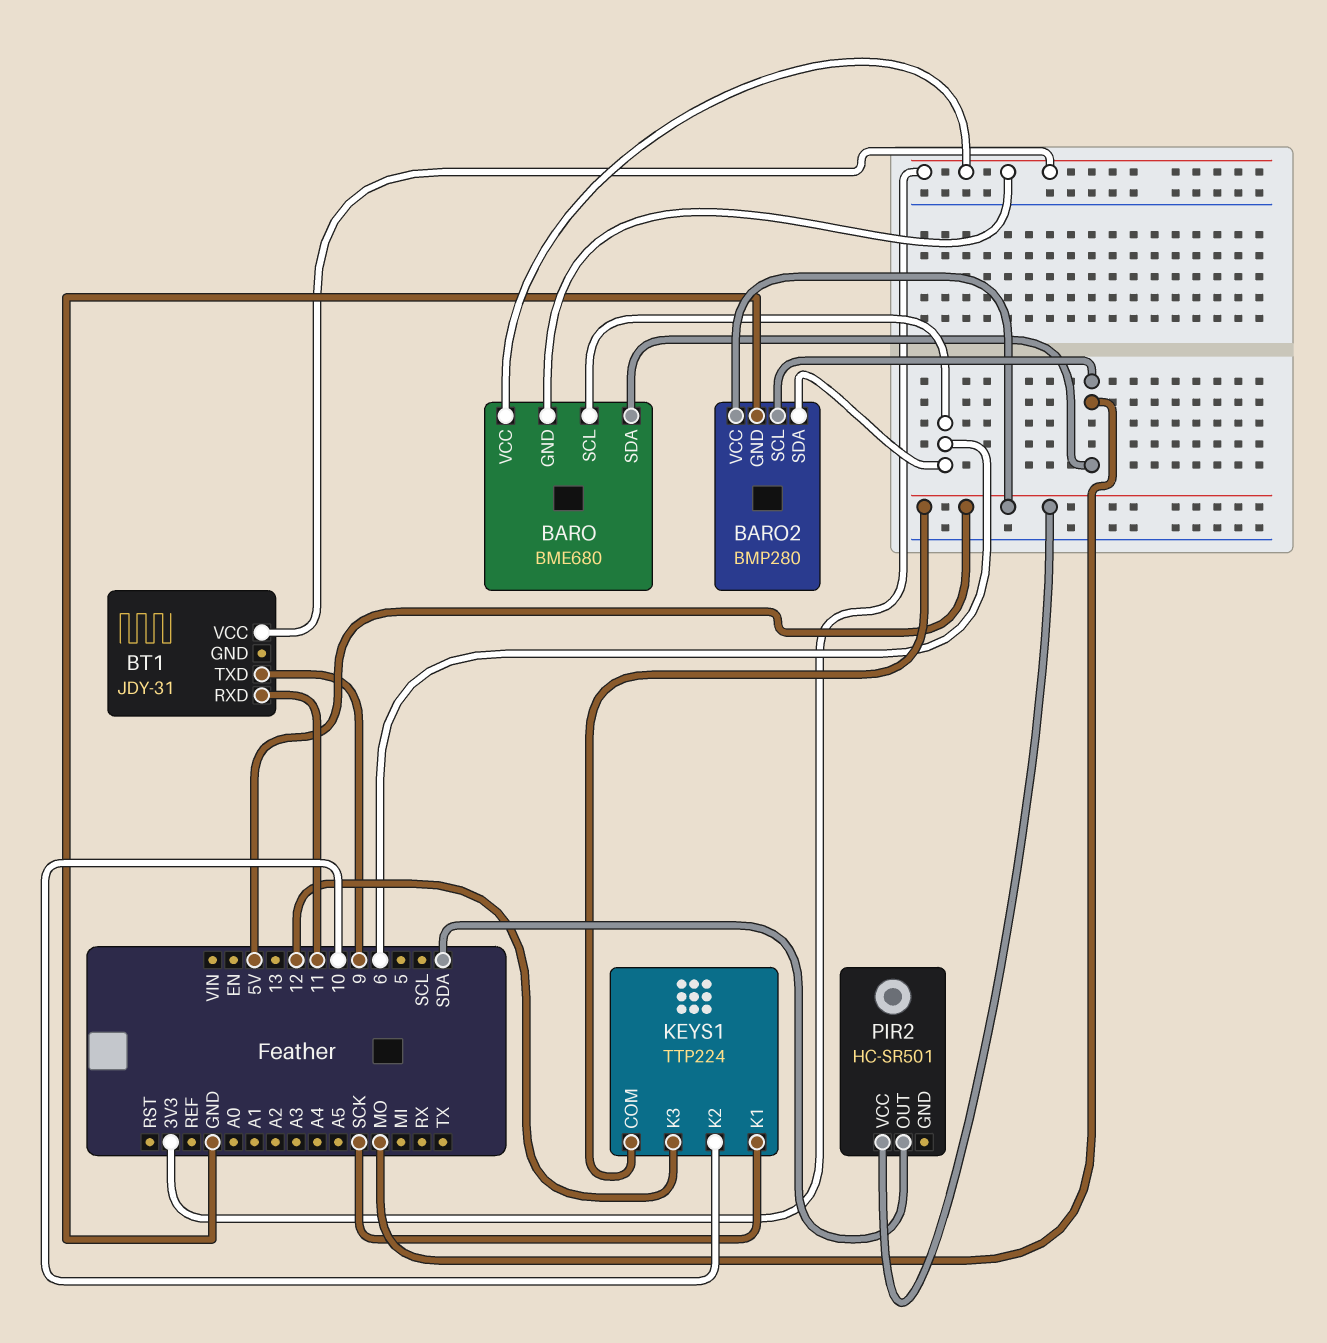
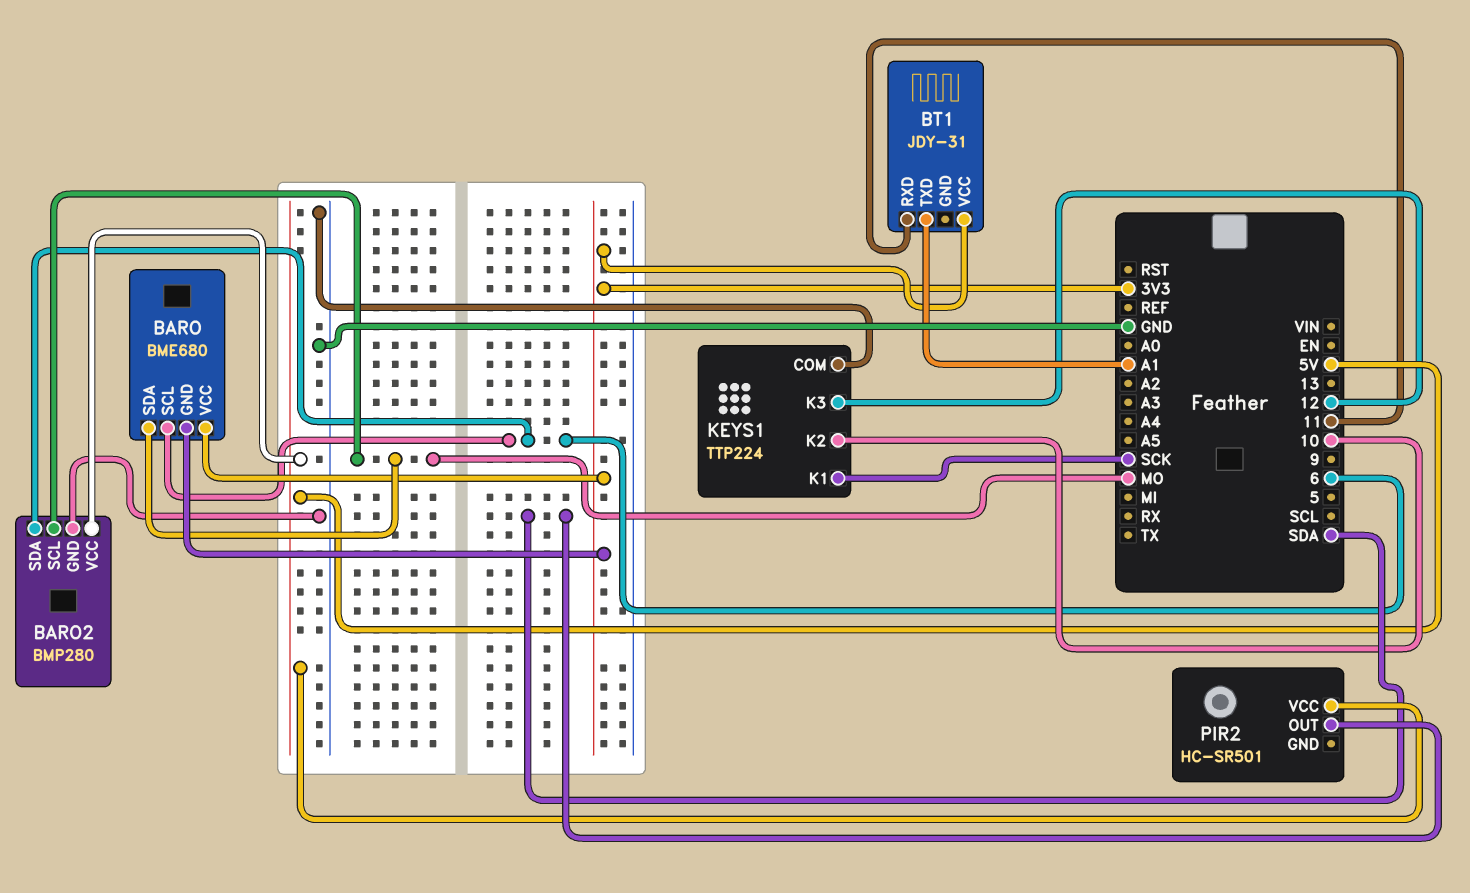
BT1 pin TXD: 9 -> A1
KEYS1 pin COM: 5V -> GND

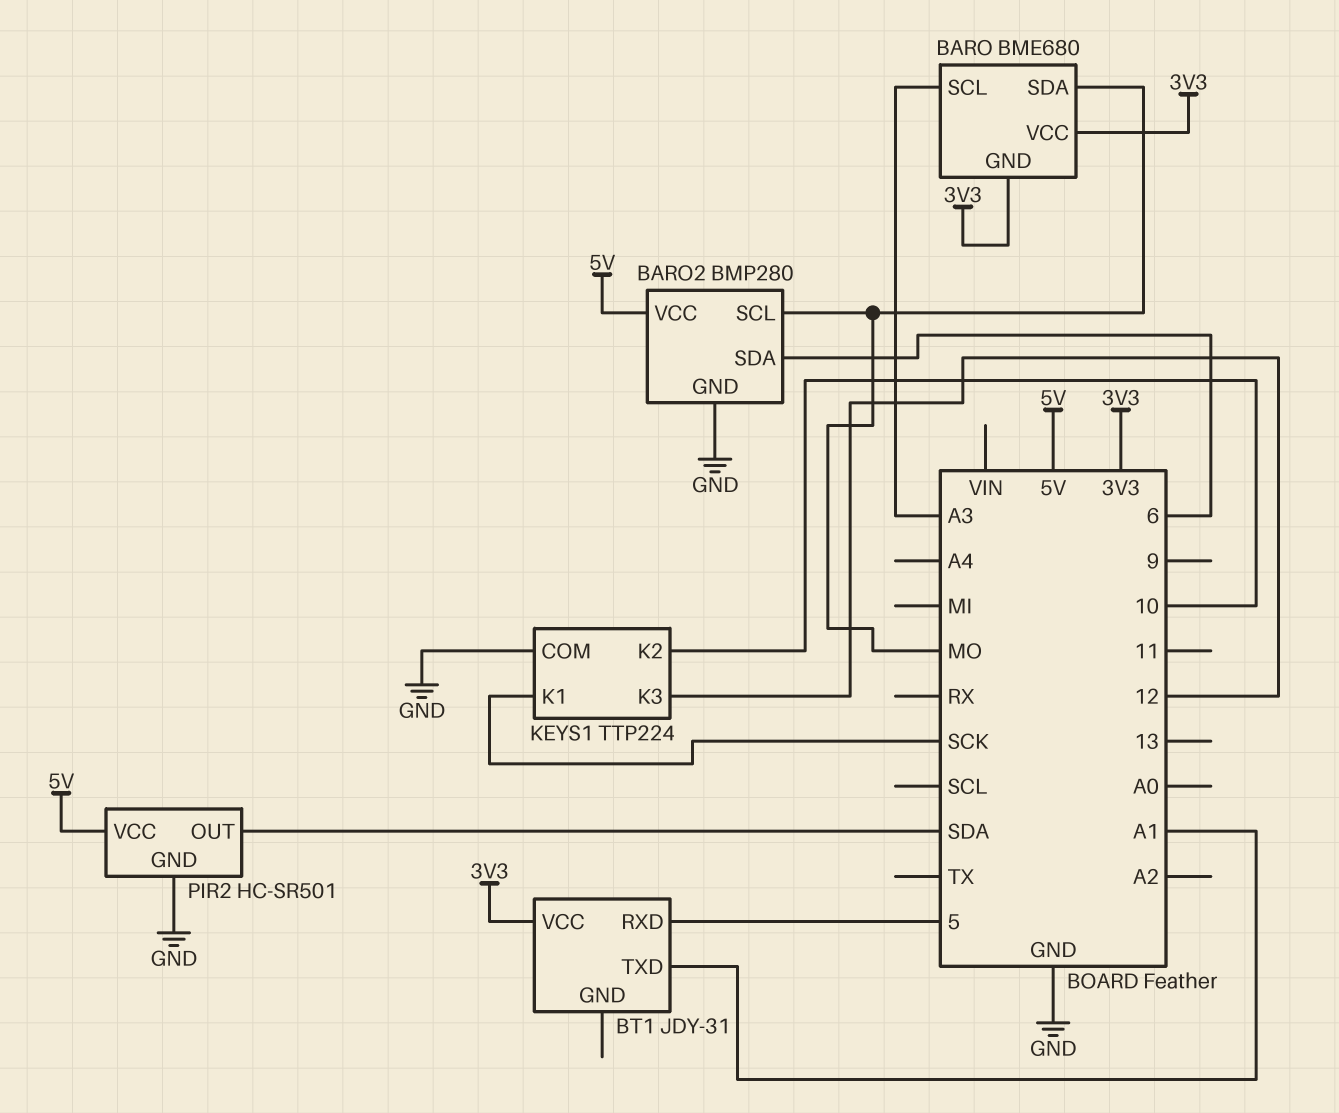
BARO pin SCL: 6 -> A3
BT1 pin RXD: 11 -> 5
PIR2 pin GND: none -> GND

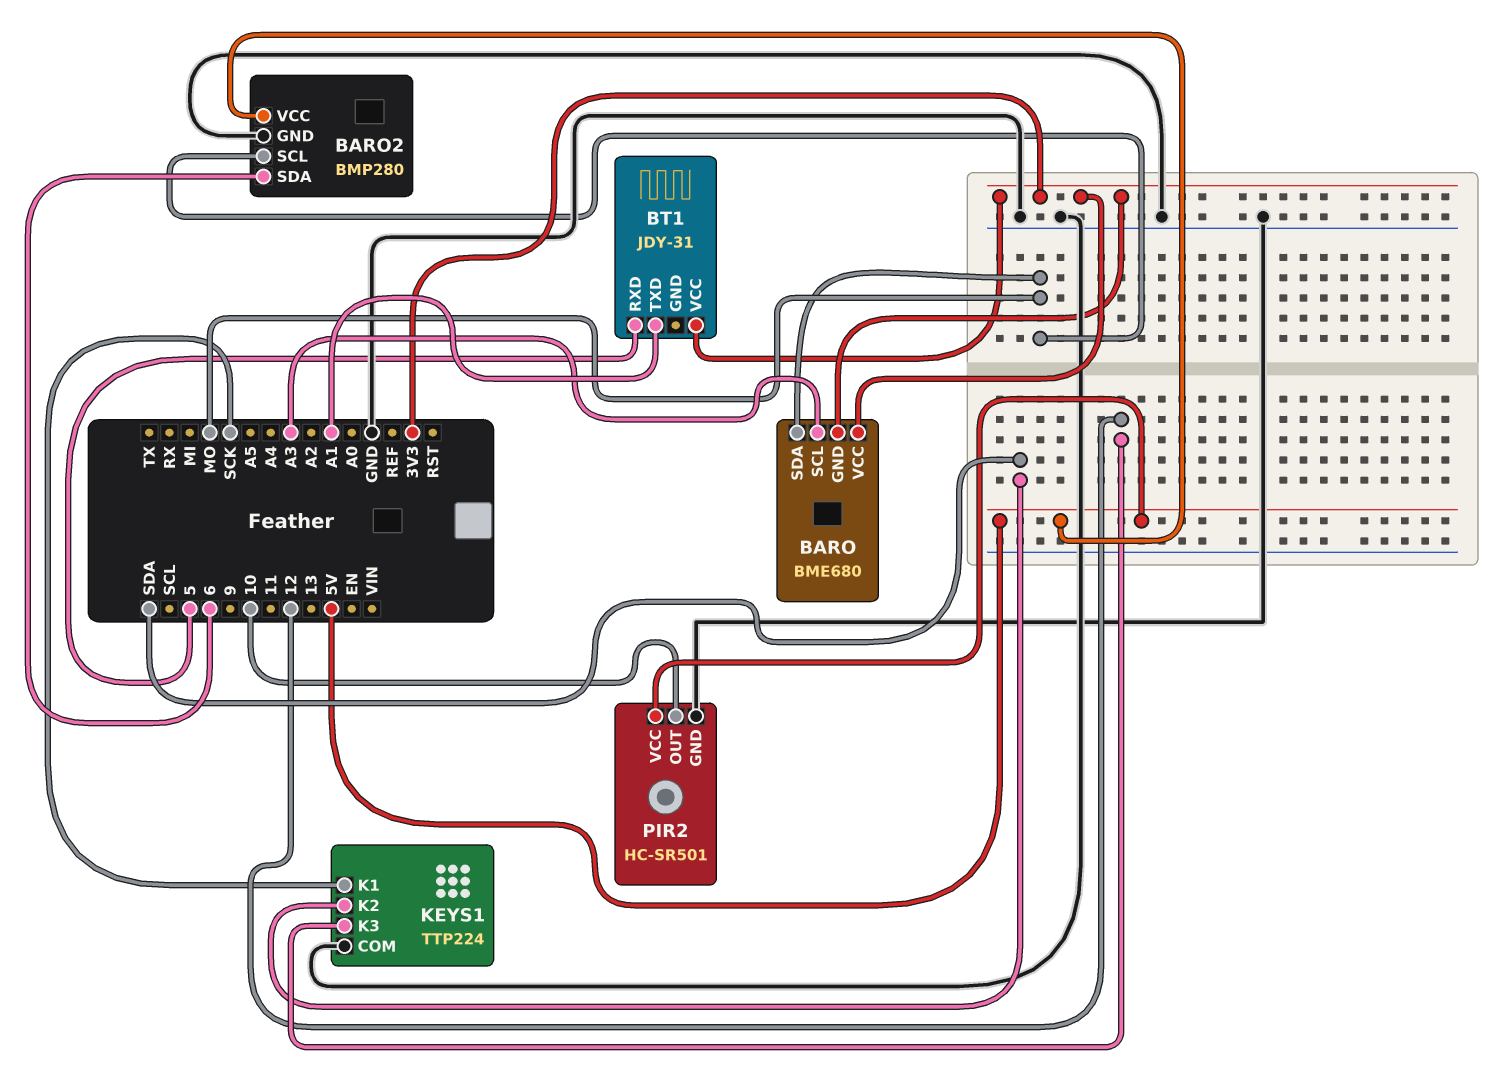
KEYS1 pin K2: 10 -> SDA
PIR2 pin OUT: SDA -> 10

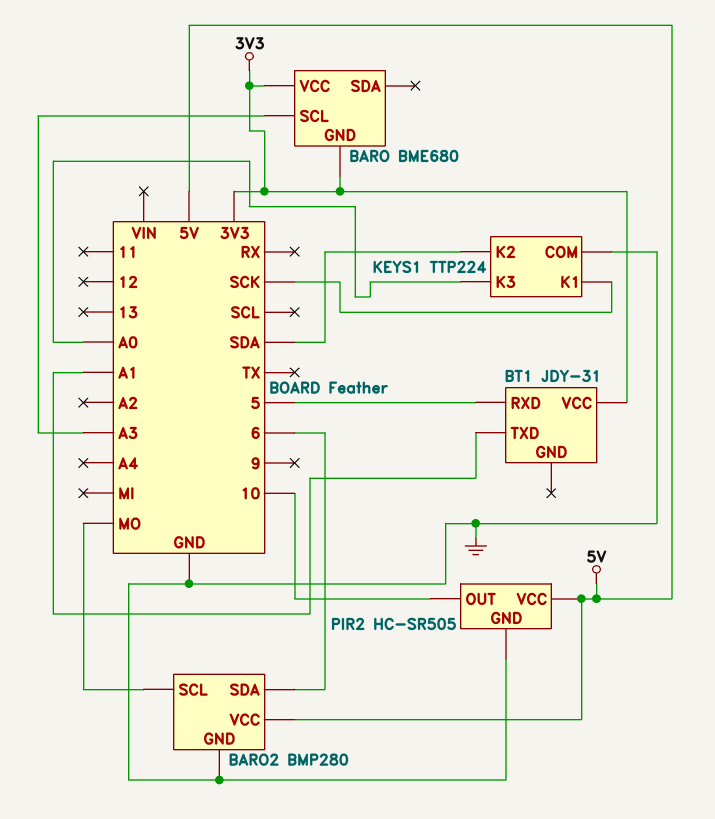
BARO pin SDA: MO -> none
KEYS1 pin K3: 12 -> A0
PIR2: HC-SR501 -> HC-SR505

